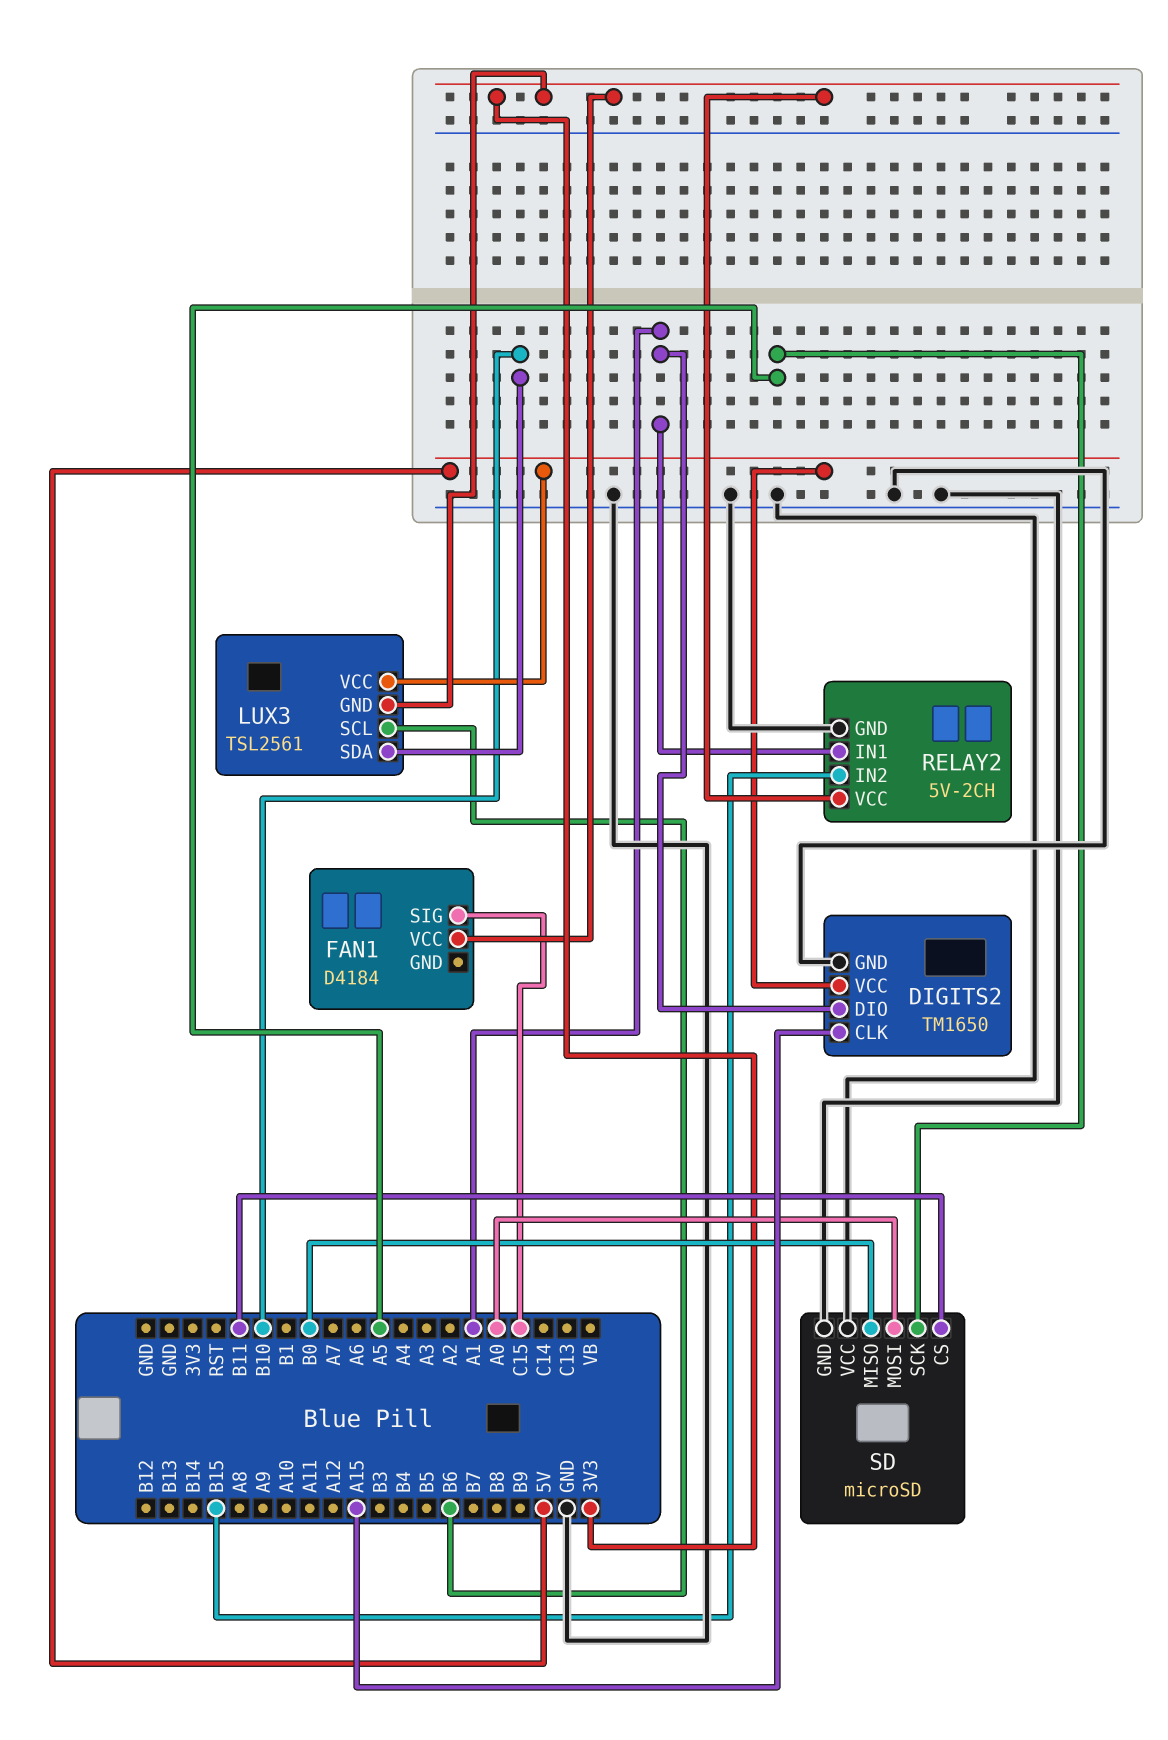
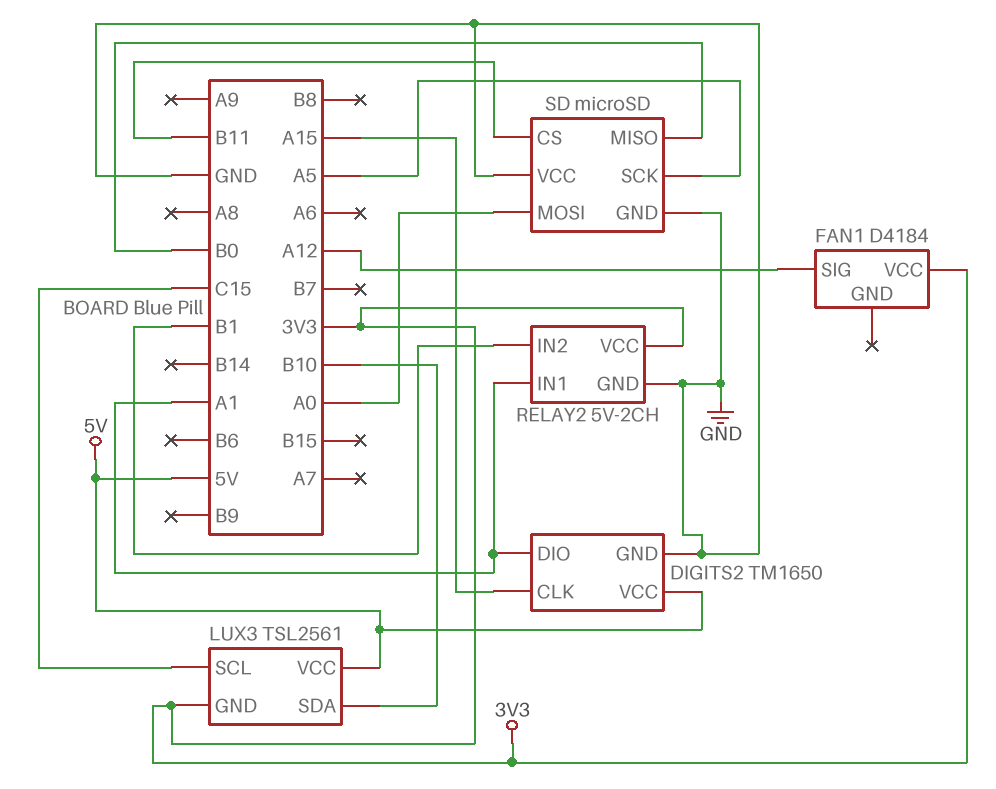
FAN1 pin SIG: C15 -> A12
LUX3 pin SCL: B6 -> C15
RELAY2 pin IN2: B15 -> B1

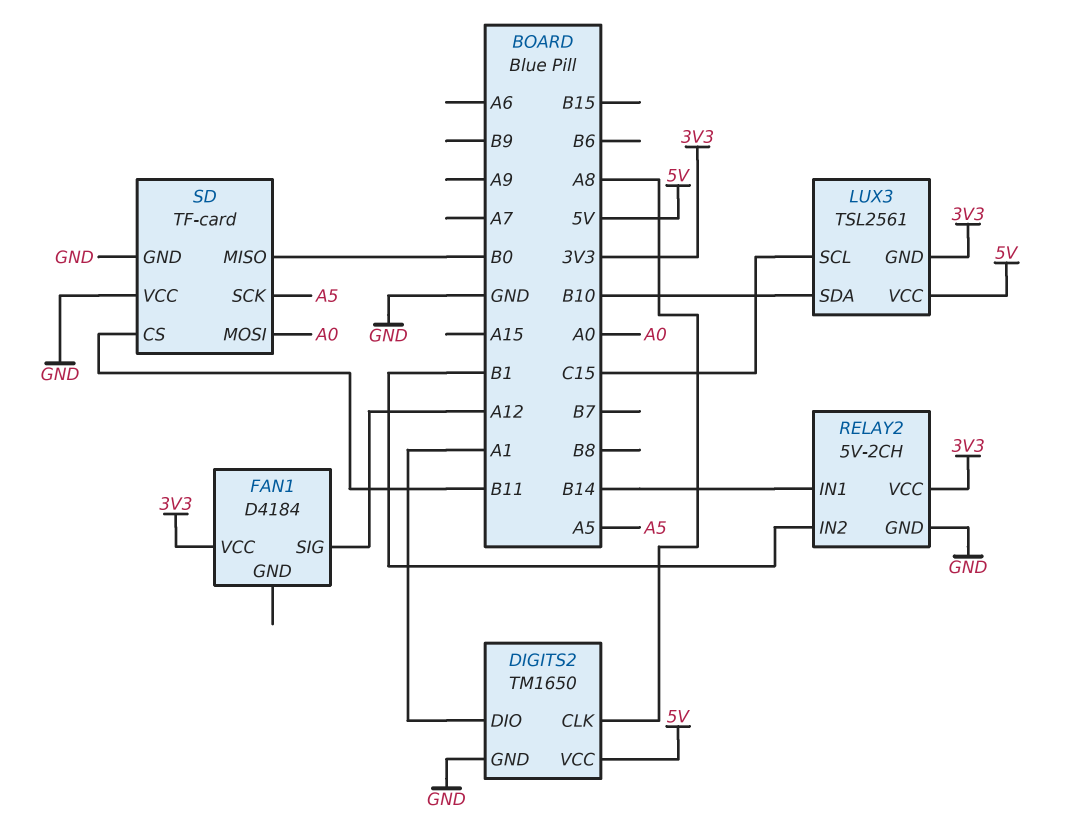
DIGITS2 pin CLK: A15 -> A8
RELAY2 pin IN1: A1 -> B14
SD: microSD -> TF-card

